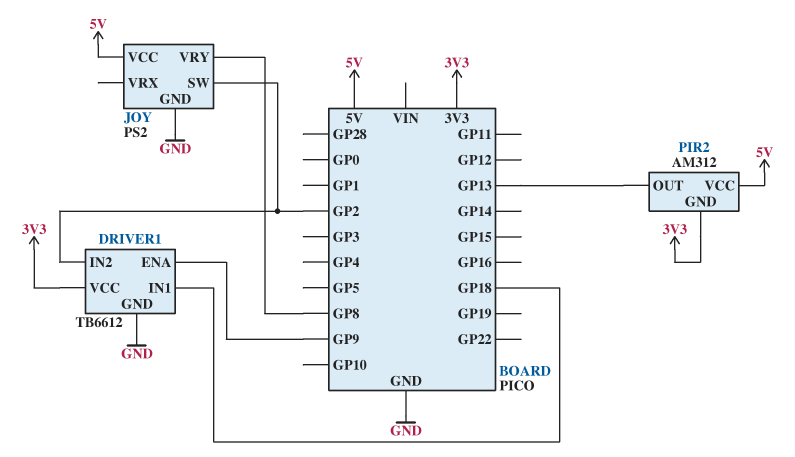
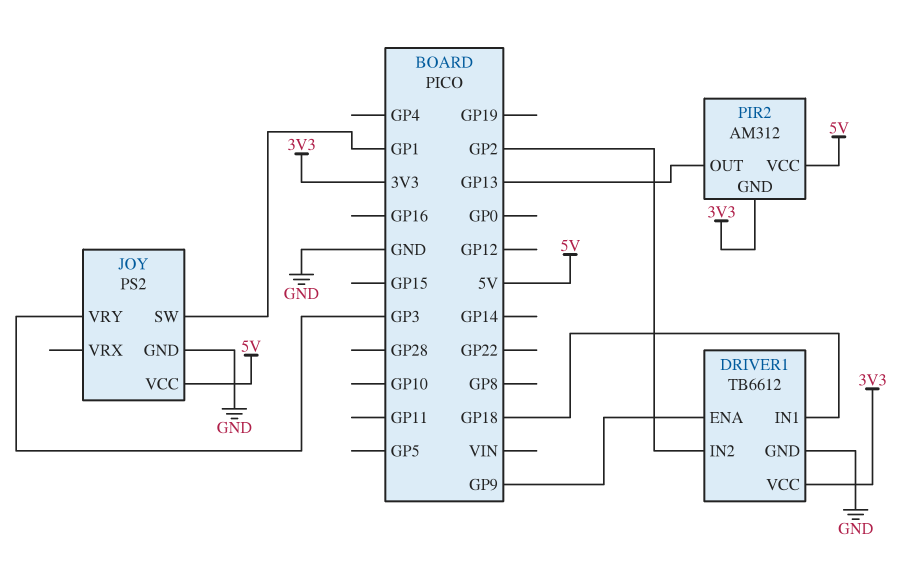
JOY pin SW: GP2 -> GP1
JOY pin VRY: GP8 -> GP3

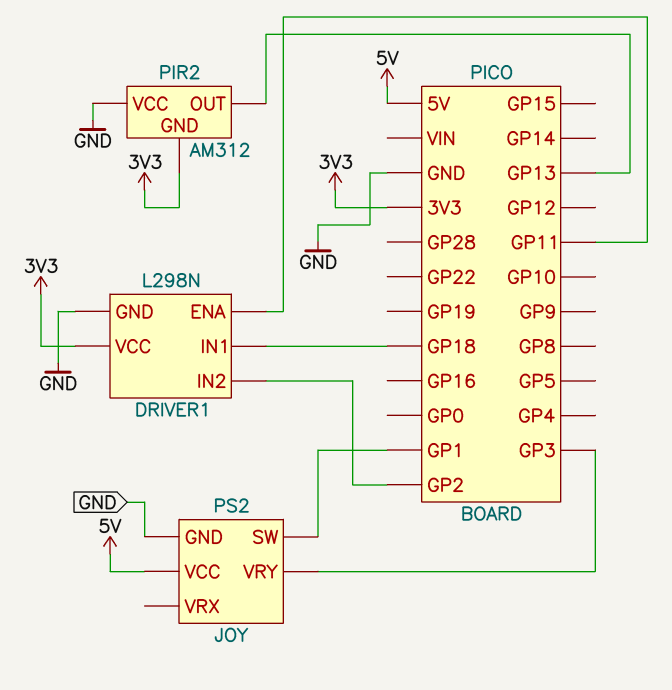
DRIVER1: TB6612 -> L298N
DRIVER1 pin ENA: GP9 -> GP11
PIR2 pin VCC: 5V -> GND

